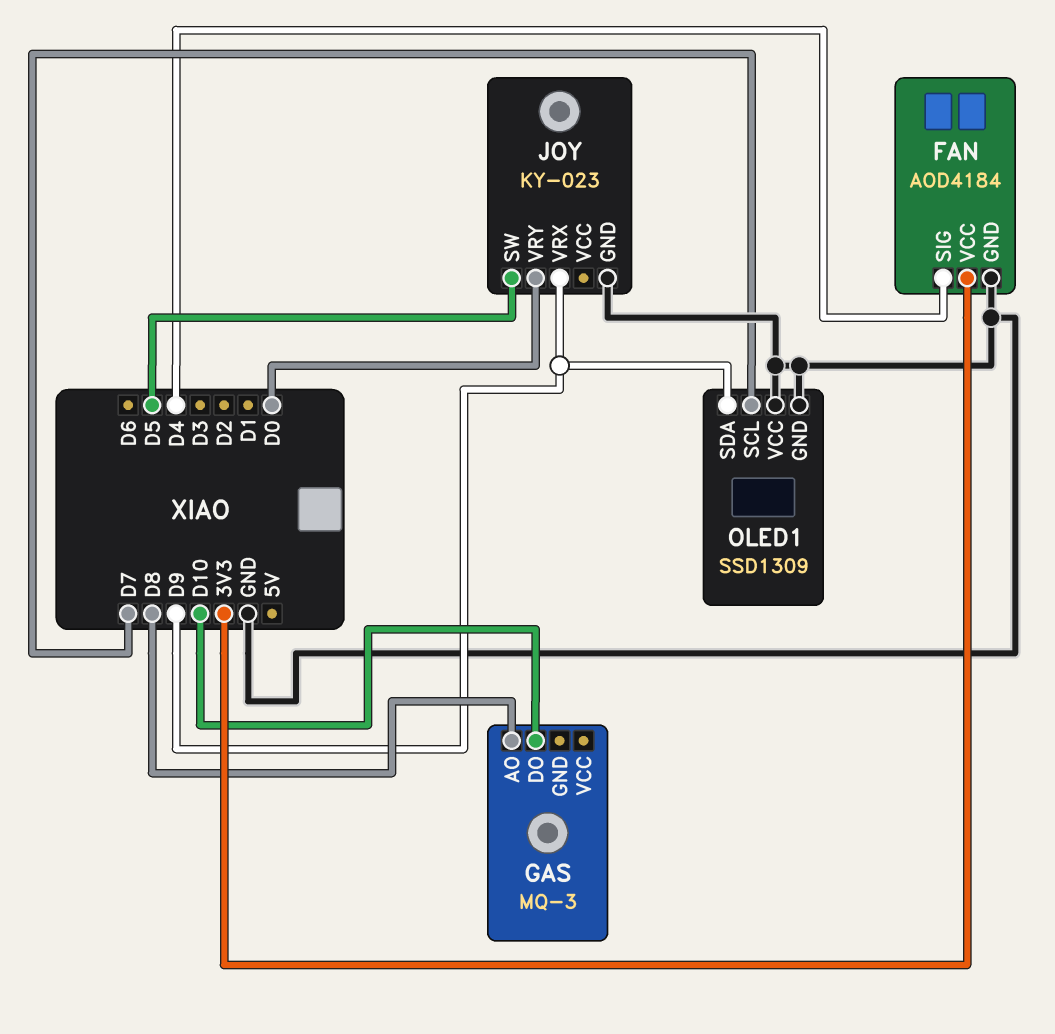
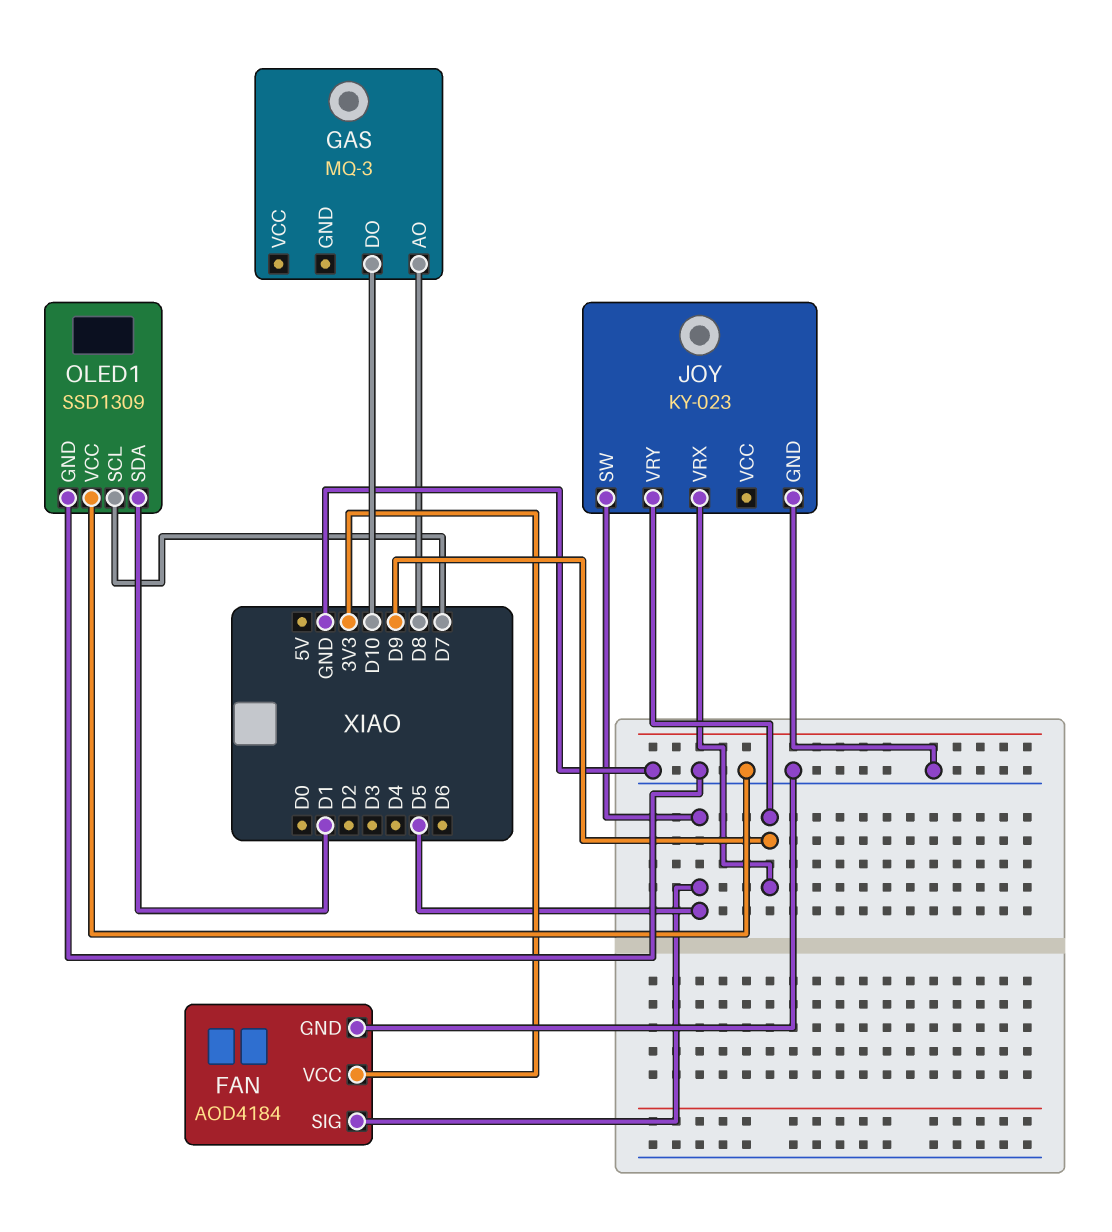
FAN pin SIG: D4 -> D5
JOY pin VRY: D0 -> D9
OLED1 pin SDA: D9 -> D1

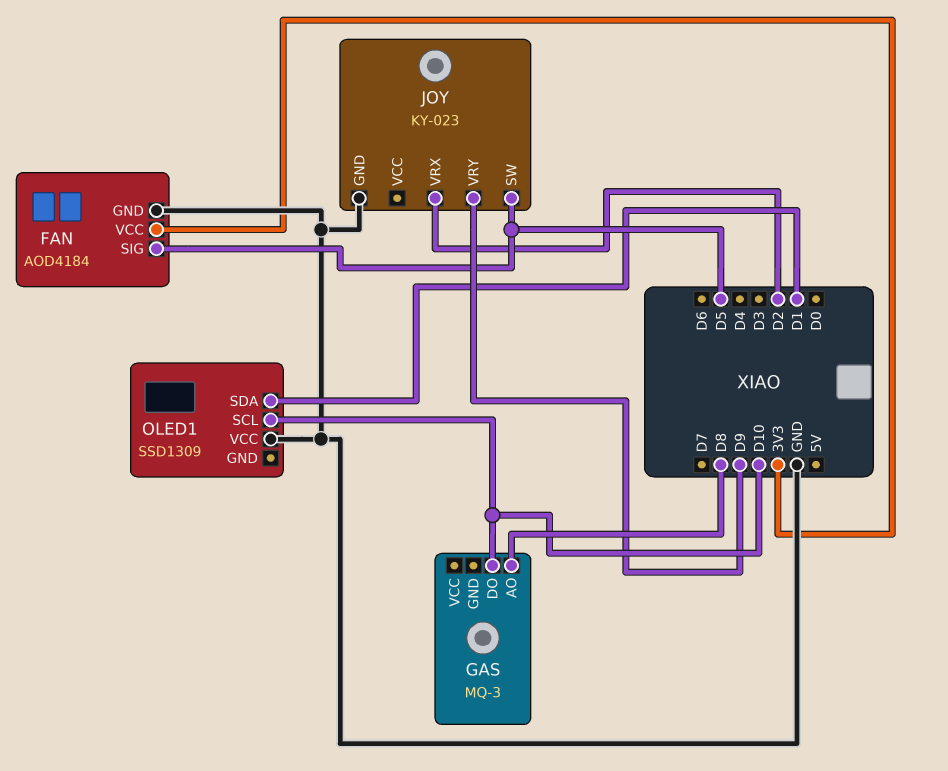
JOY pin VRX: D9 -> D2
OLED1 pin GND: GND -> none
OLED1 pin SCL: D7 -> D10

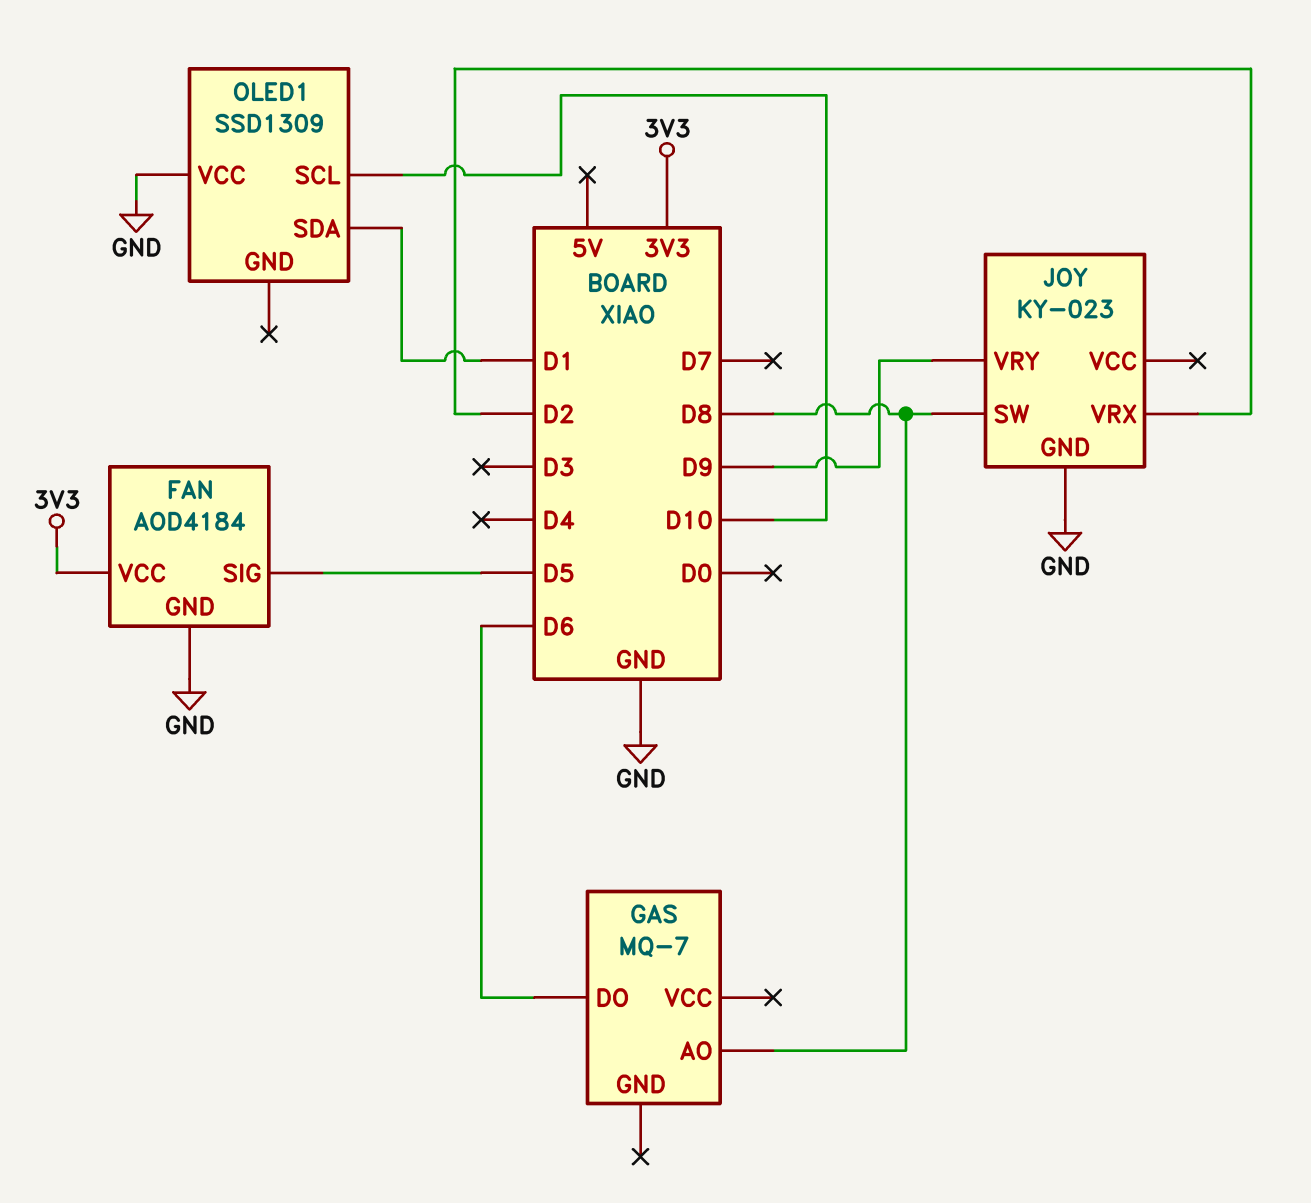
GAS: MQ-3 -> MQ-7
GAS pin DO: D10 -> D6
JOY pin SW: D5 -> D8

